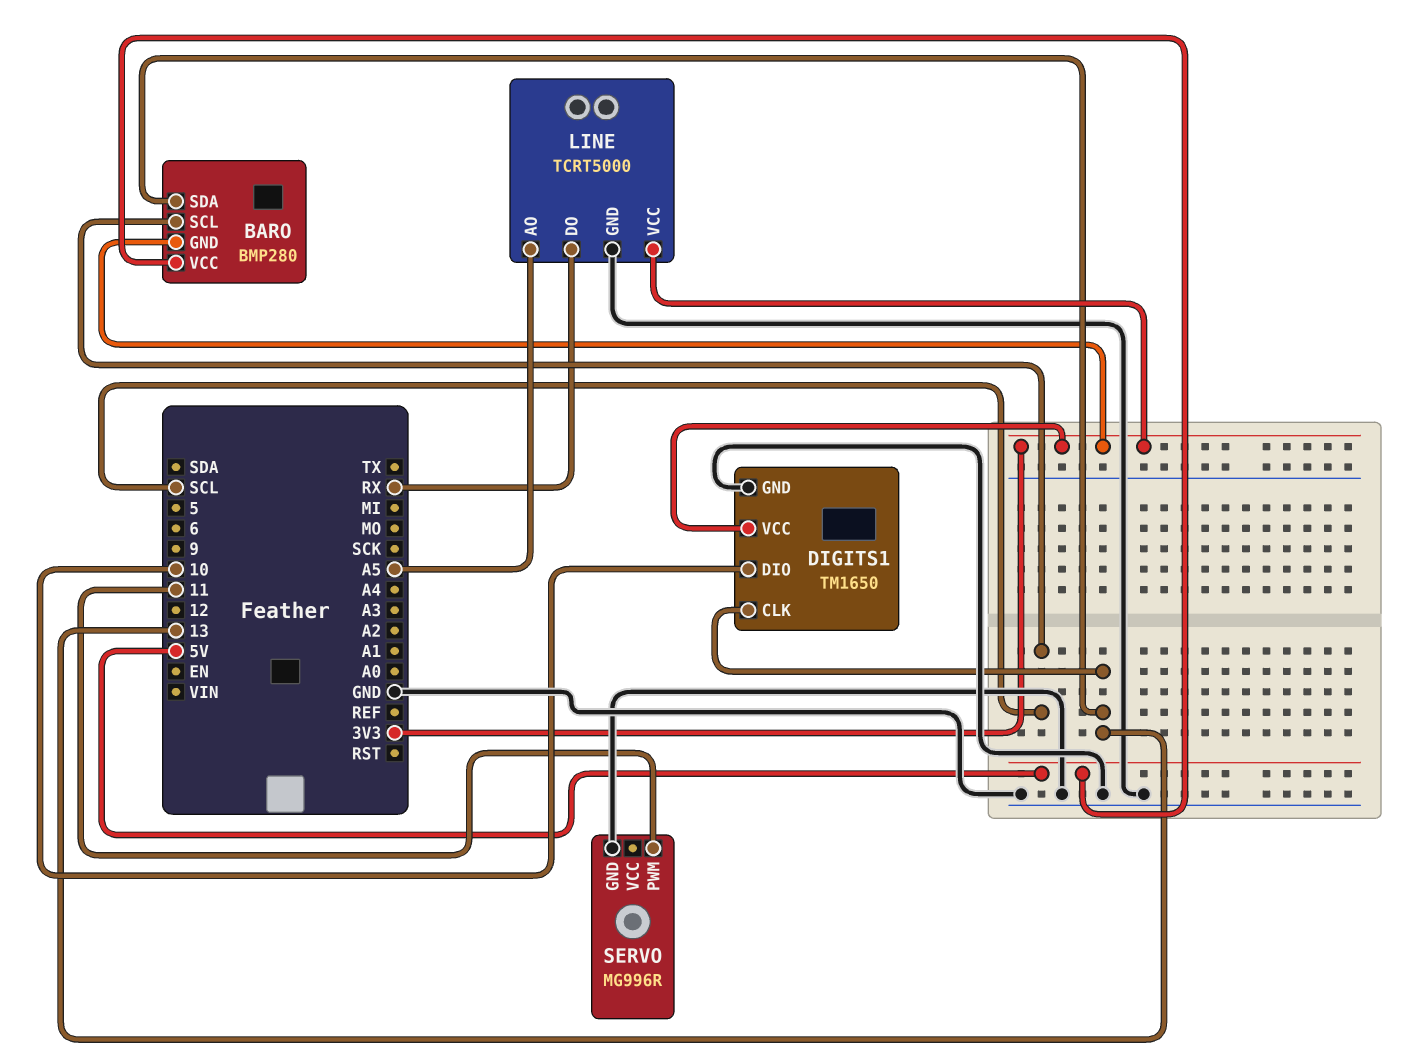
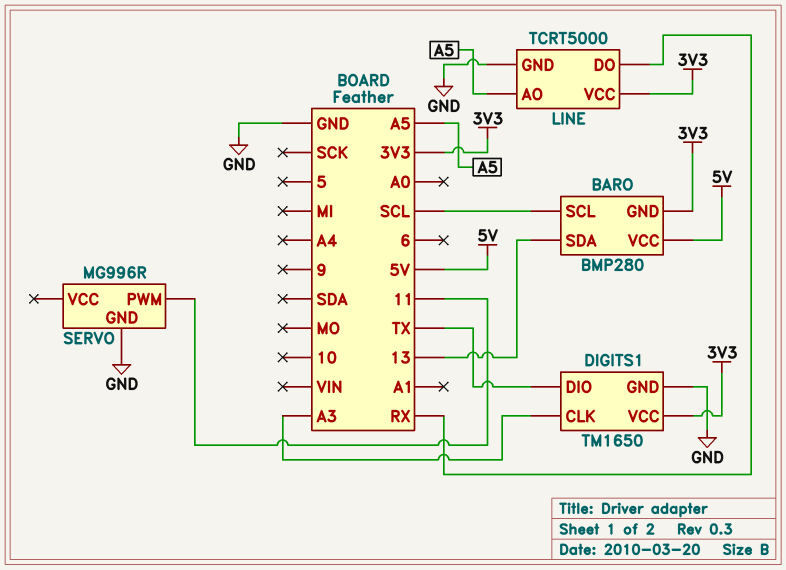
DIGITS1 pin CLK: 13 -> A3
DIGITS1 pin DIO: 10 -> TX

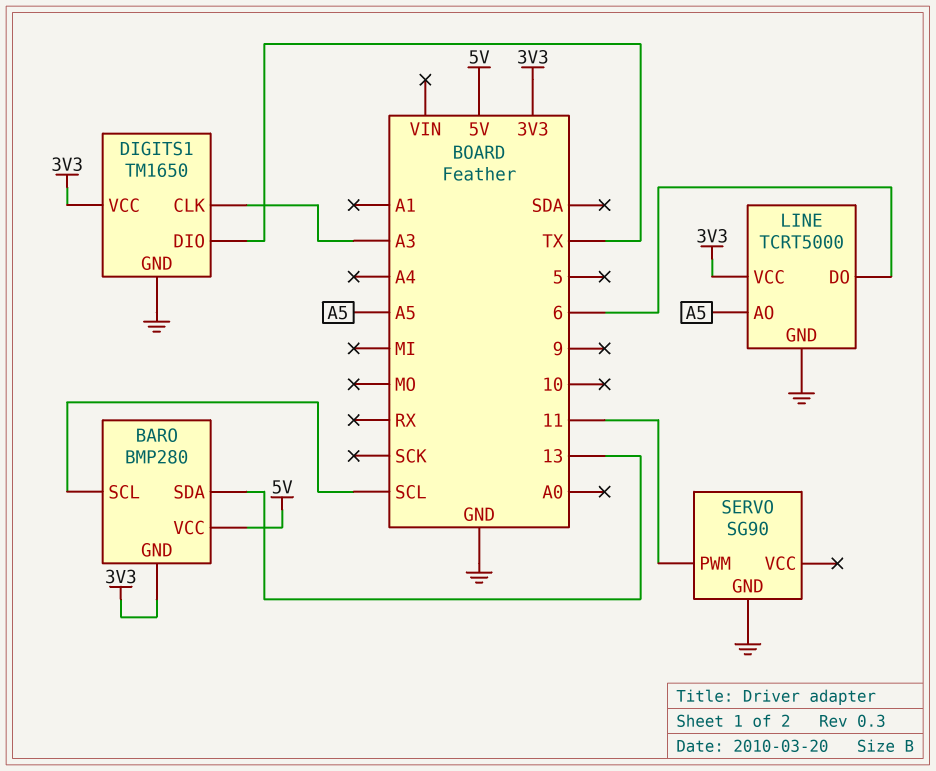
LINE pin DO: RX -> 6
SERVO: MG996R -> SG90

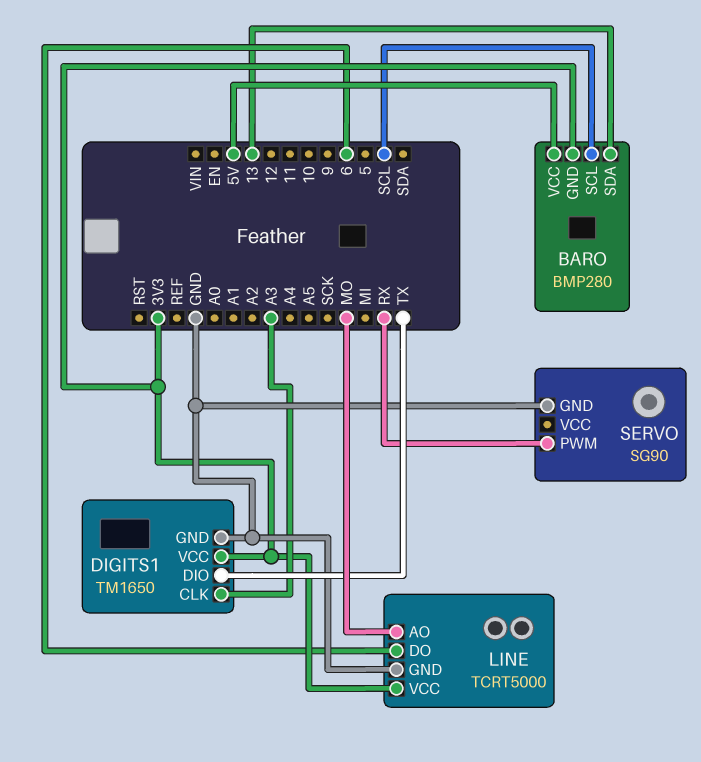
LINE pin AO: A5 -> MO
SERVO pin PWM: 11 -> RX

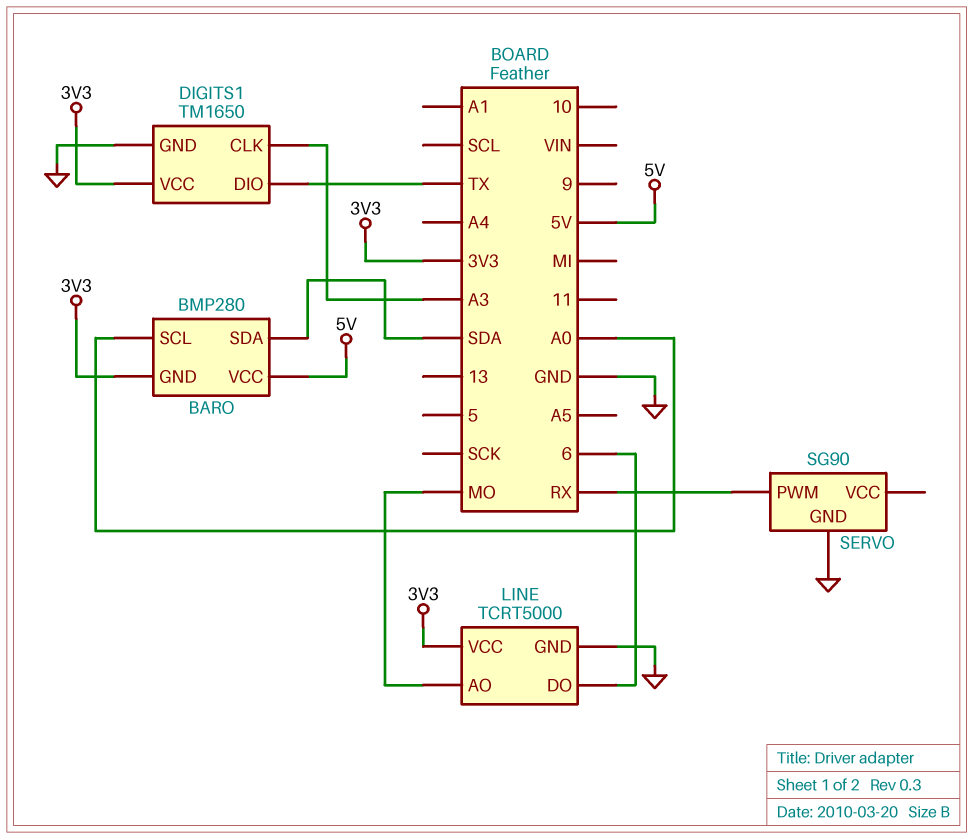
BARO pin SCL: SCL -> A0
BARO pin SDA: 13 -> SDA

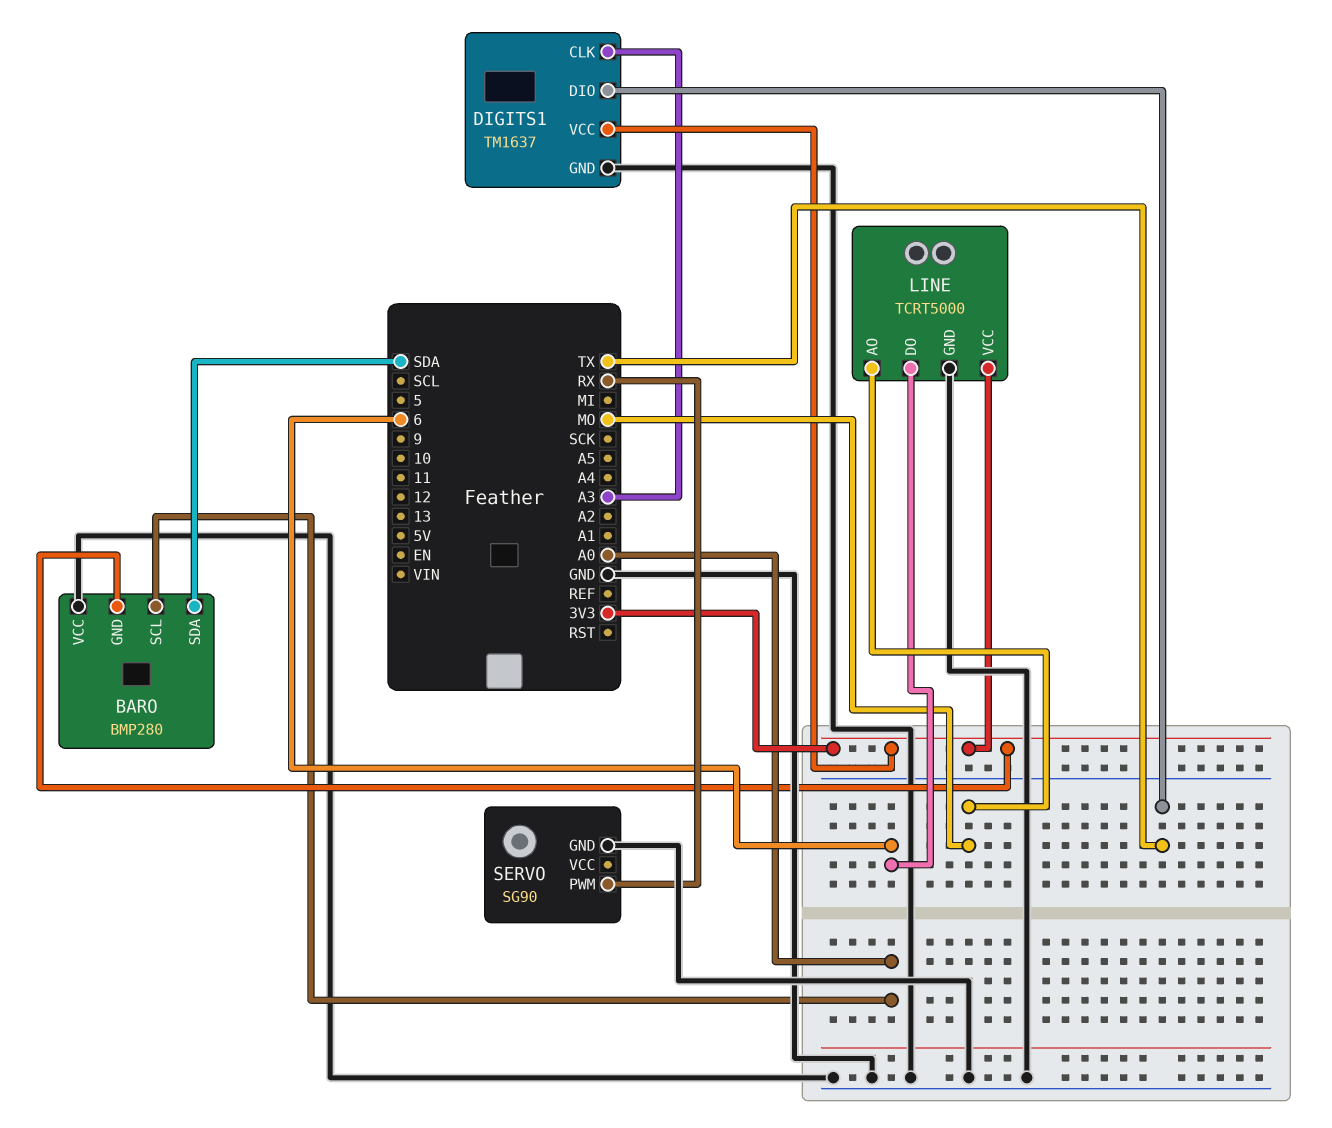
BARO pin VCC: 5V -> GND
DIGITS1: TM1650 -> TM1637

